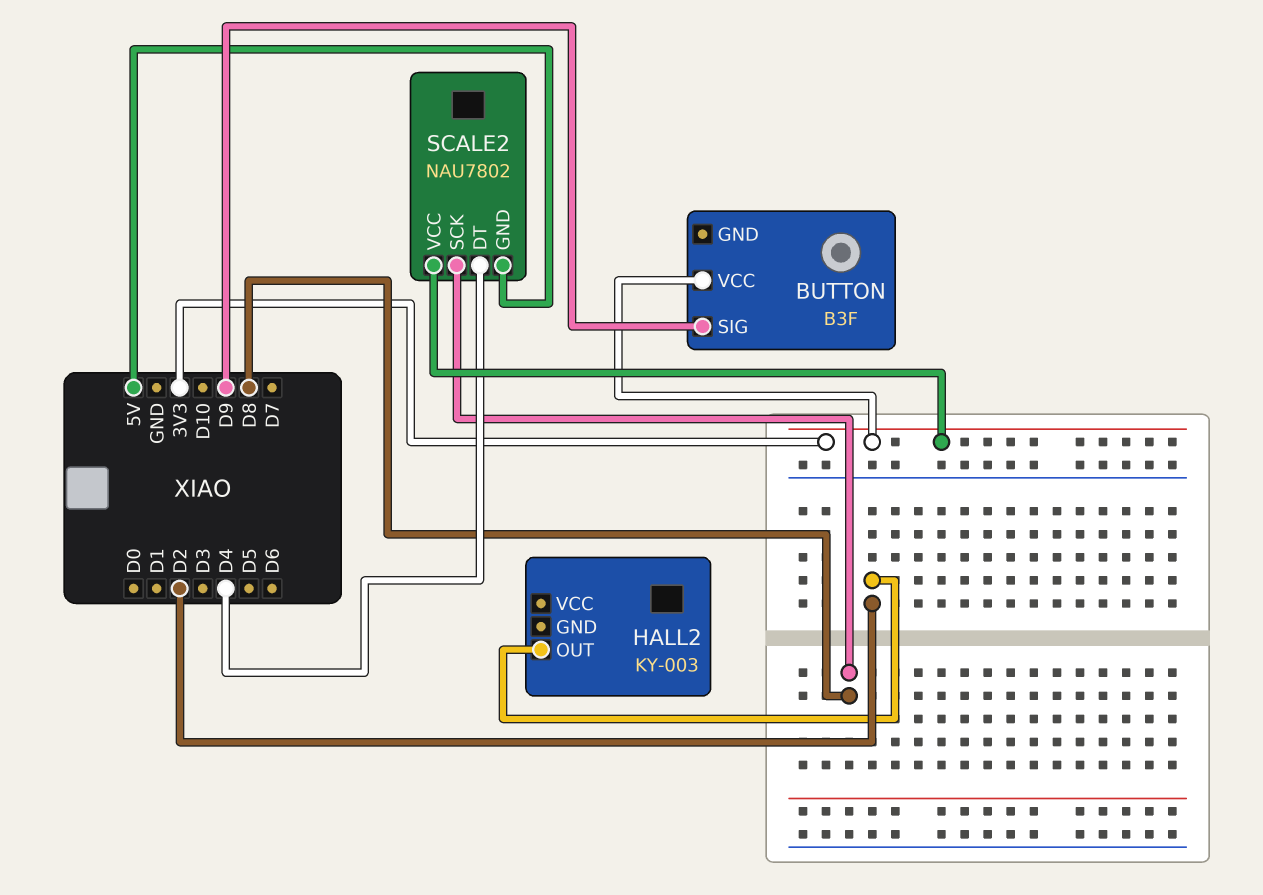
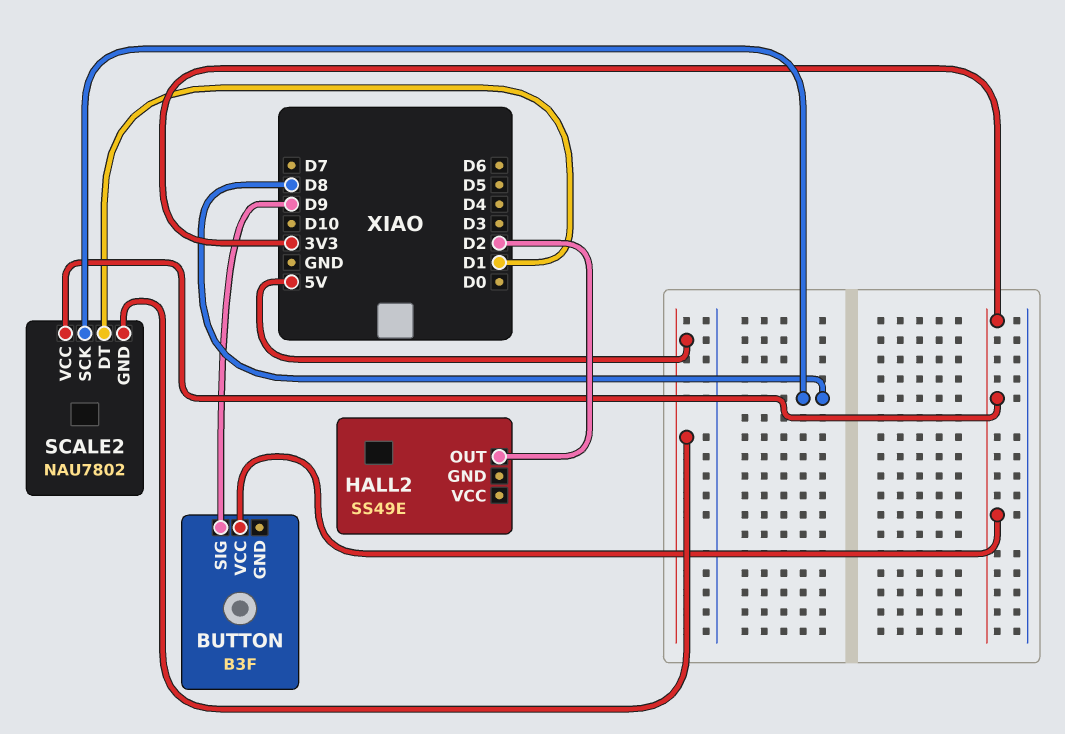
HALL2: KY-003 -> SS49E
SCALE2 pin DT: D4 -> D1

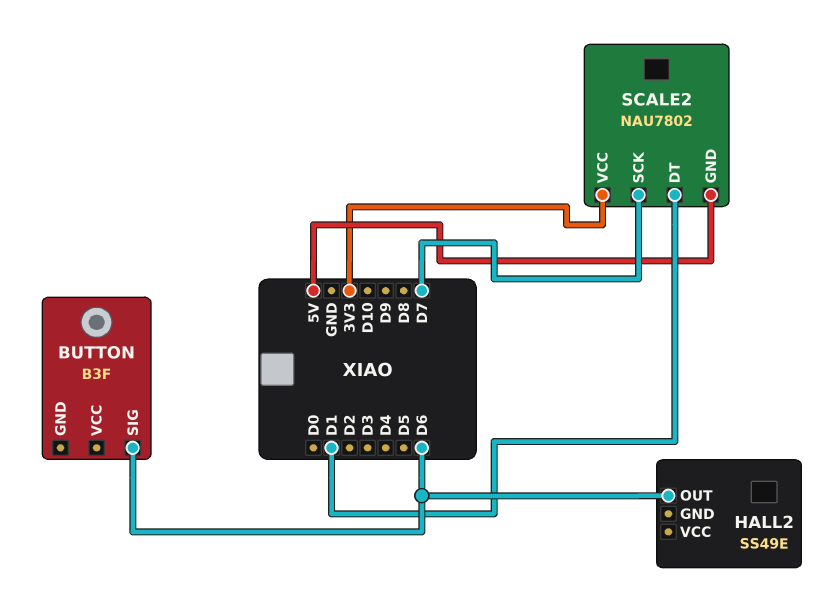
BUTTON pin SIG: D9 -> D6
BUTTON pin VCC: 3V3 -> none
HALL2 pin OUT: D2 -> D6
SCALE2 pin SCK: D8 -> D7

